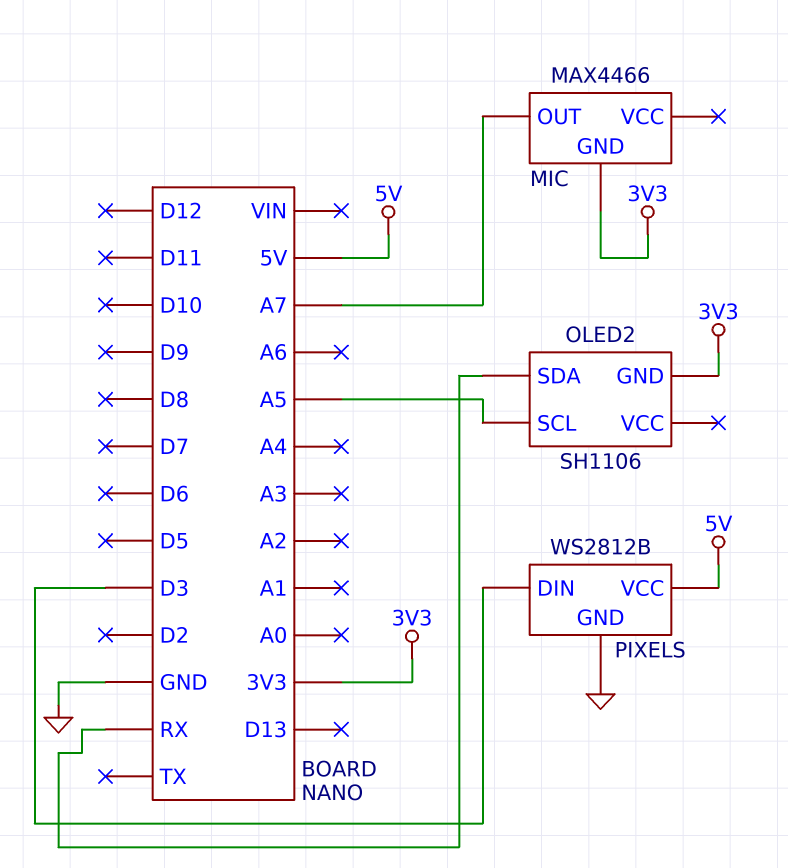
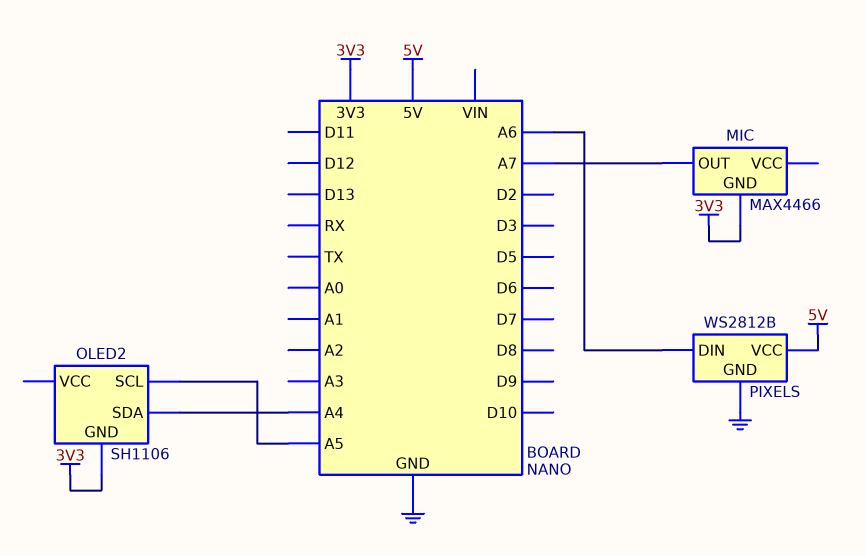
OLED2 pin SDA: RX -> A4
PIXELS pin DIN: D3 -> A6

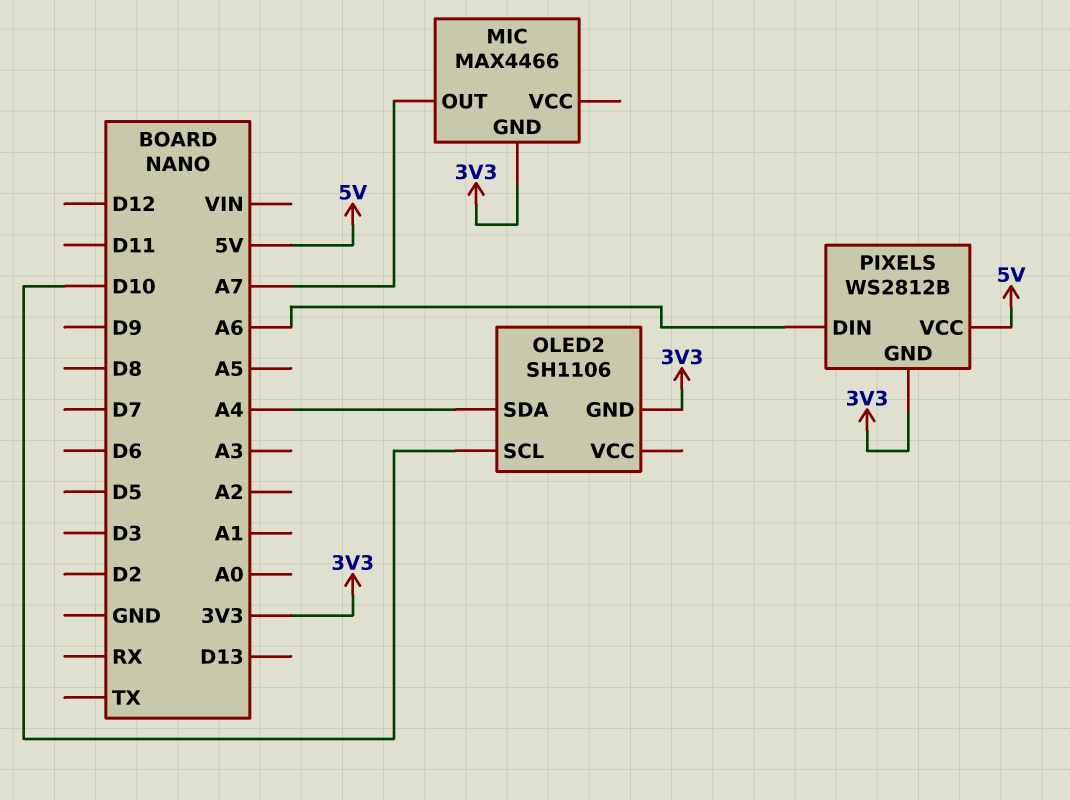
OLED2 pin SCL: A5 -> D10
PIXELS pin GND: GND -> 3V3

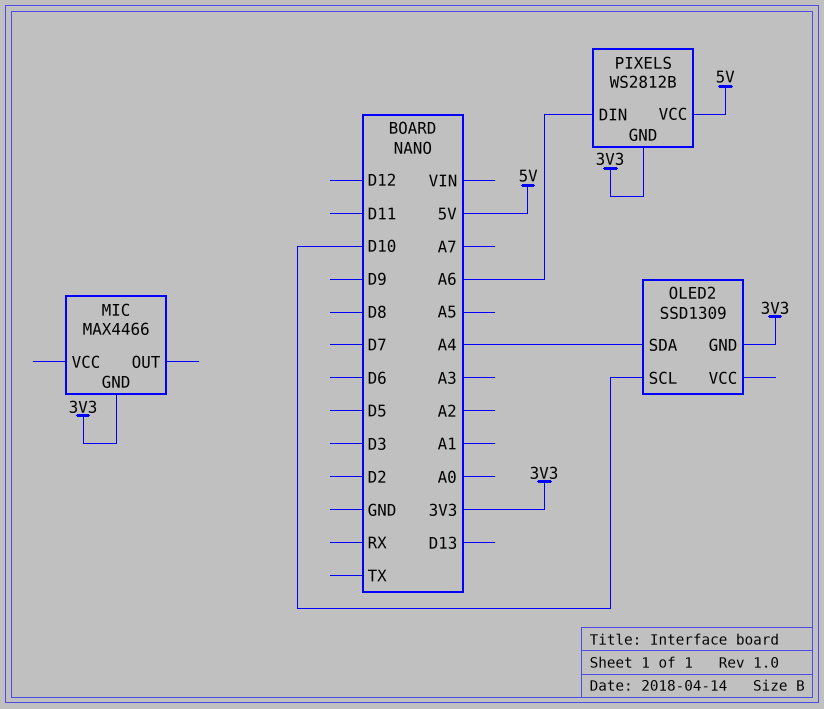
MIC pin OUT: A7 -> none
OLED2: SH1106 -> SSD1309

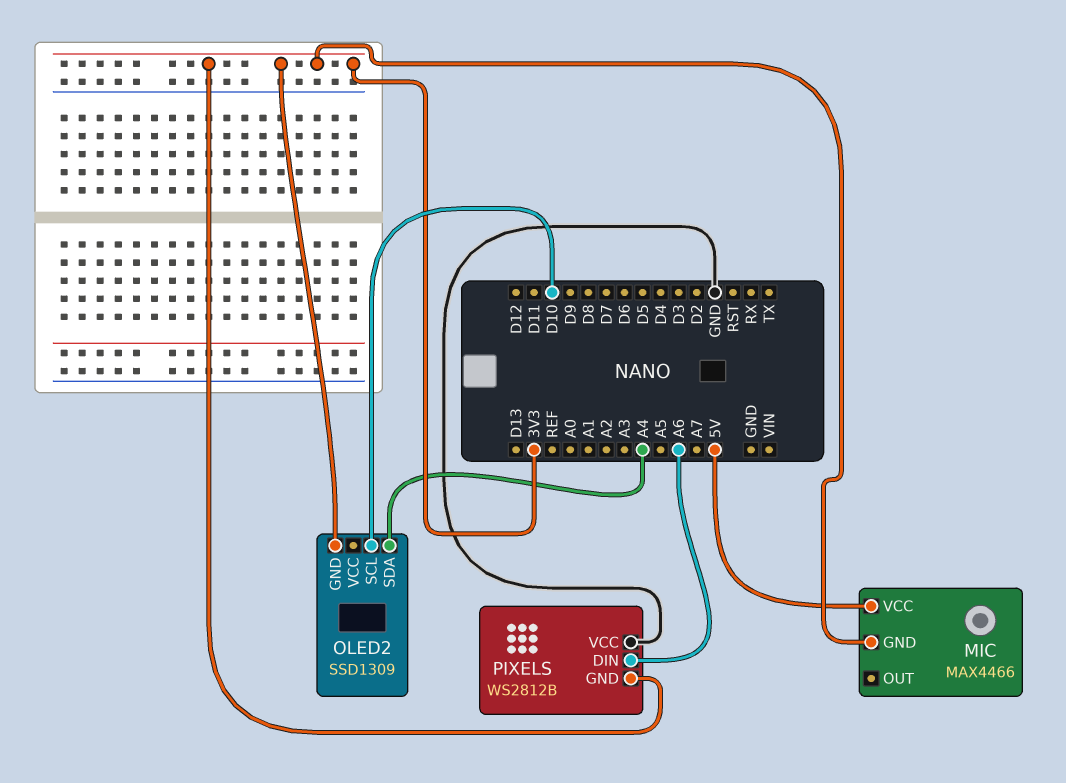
MIC pin VCC: none -> 5V
PIXELS pin VCC: 5V -> GND

